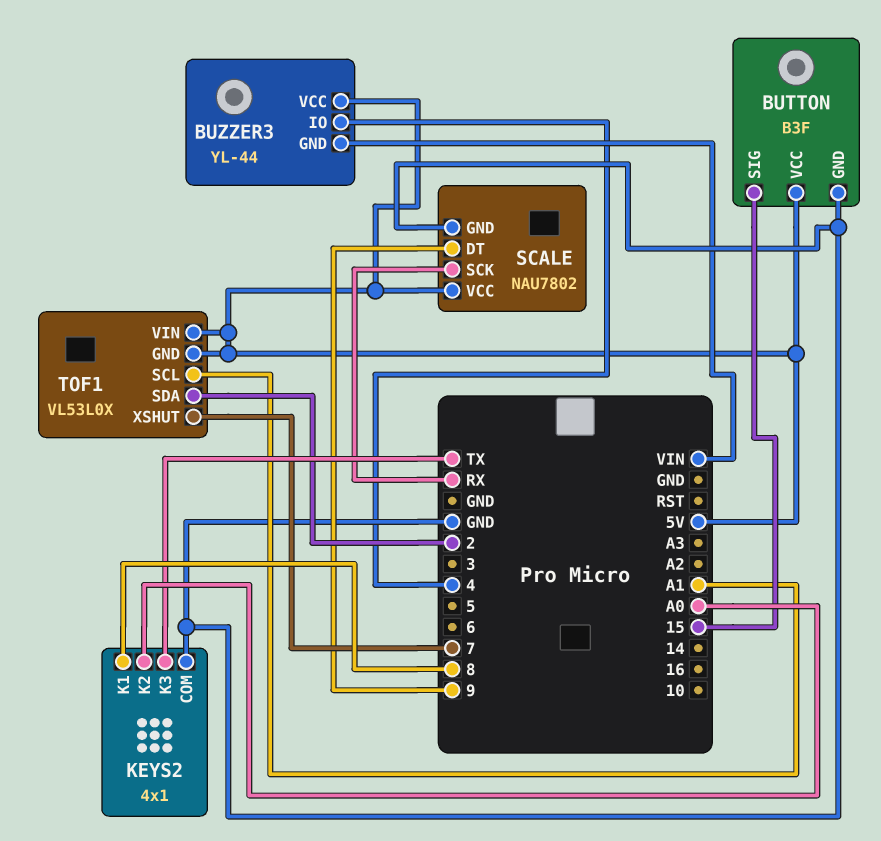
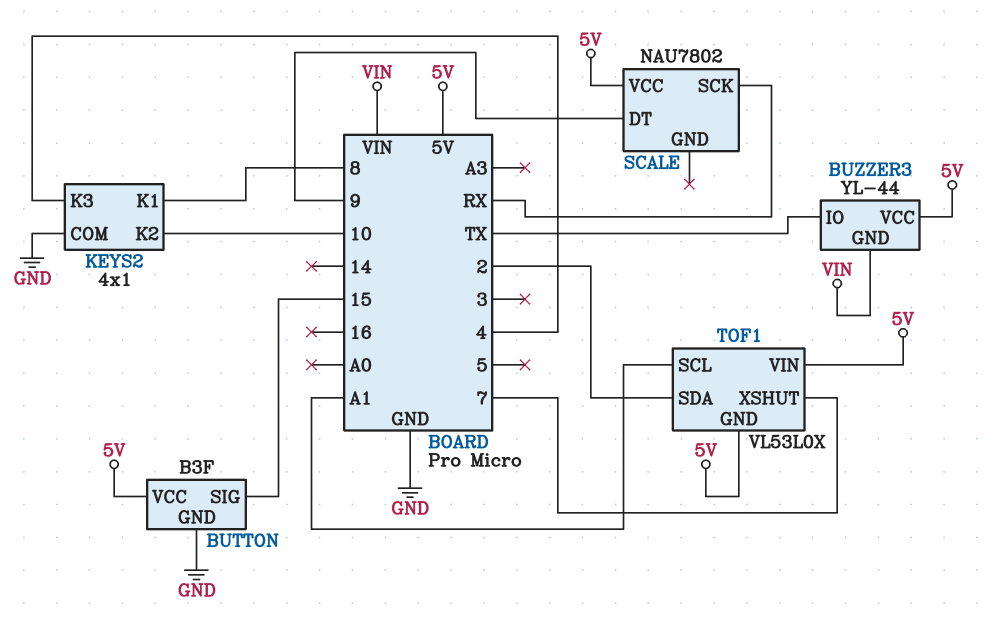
BUZZER3 pin IO: 4 -> TX
KEYS2 pin K2: A0 -> 10
KEYS2 pin K3: TX -> 4
SCALE pin GND: GND -> none

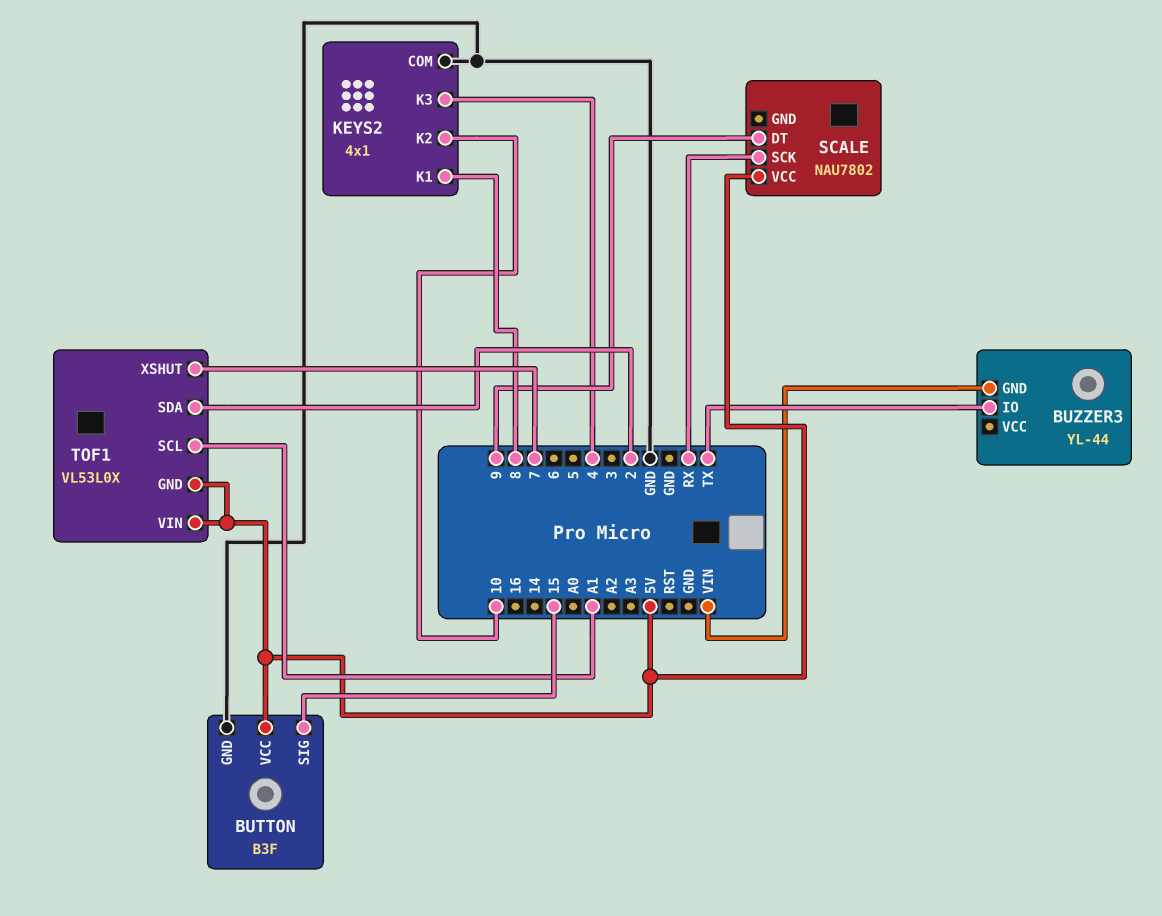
BUZZER3 pin VCC: 5V -> none

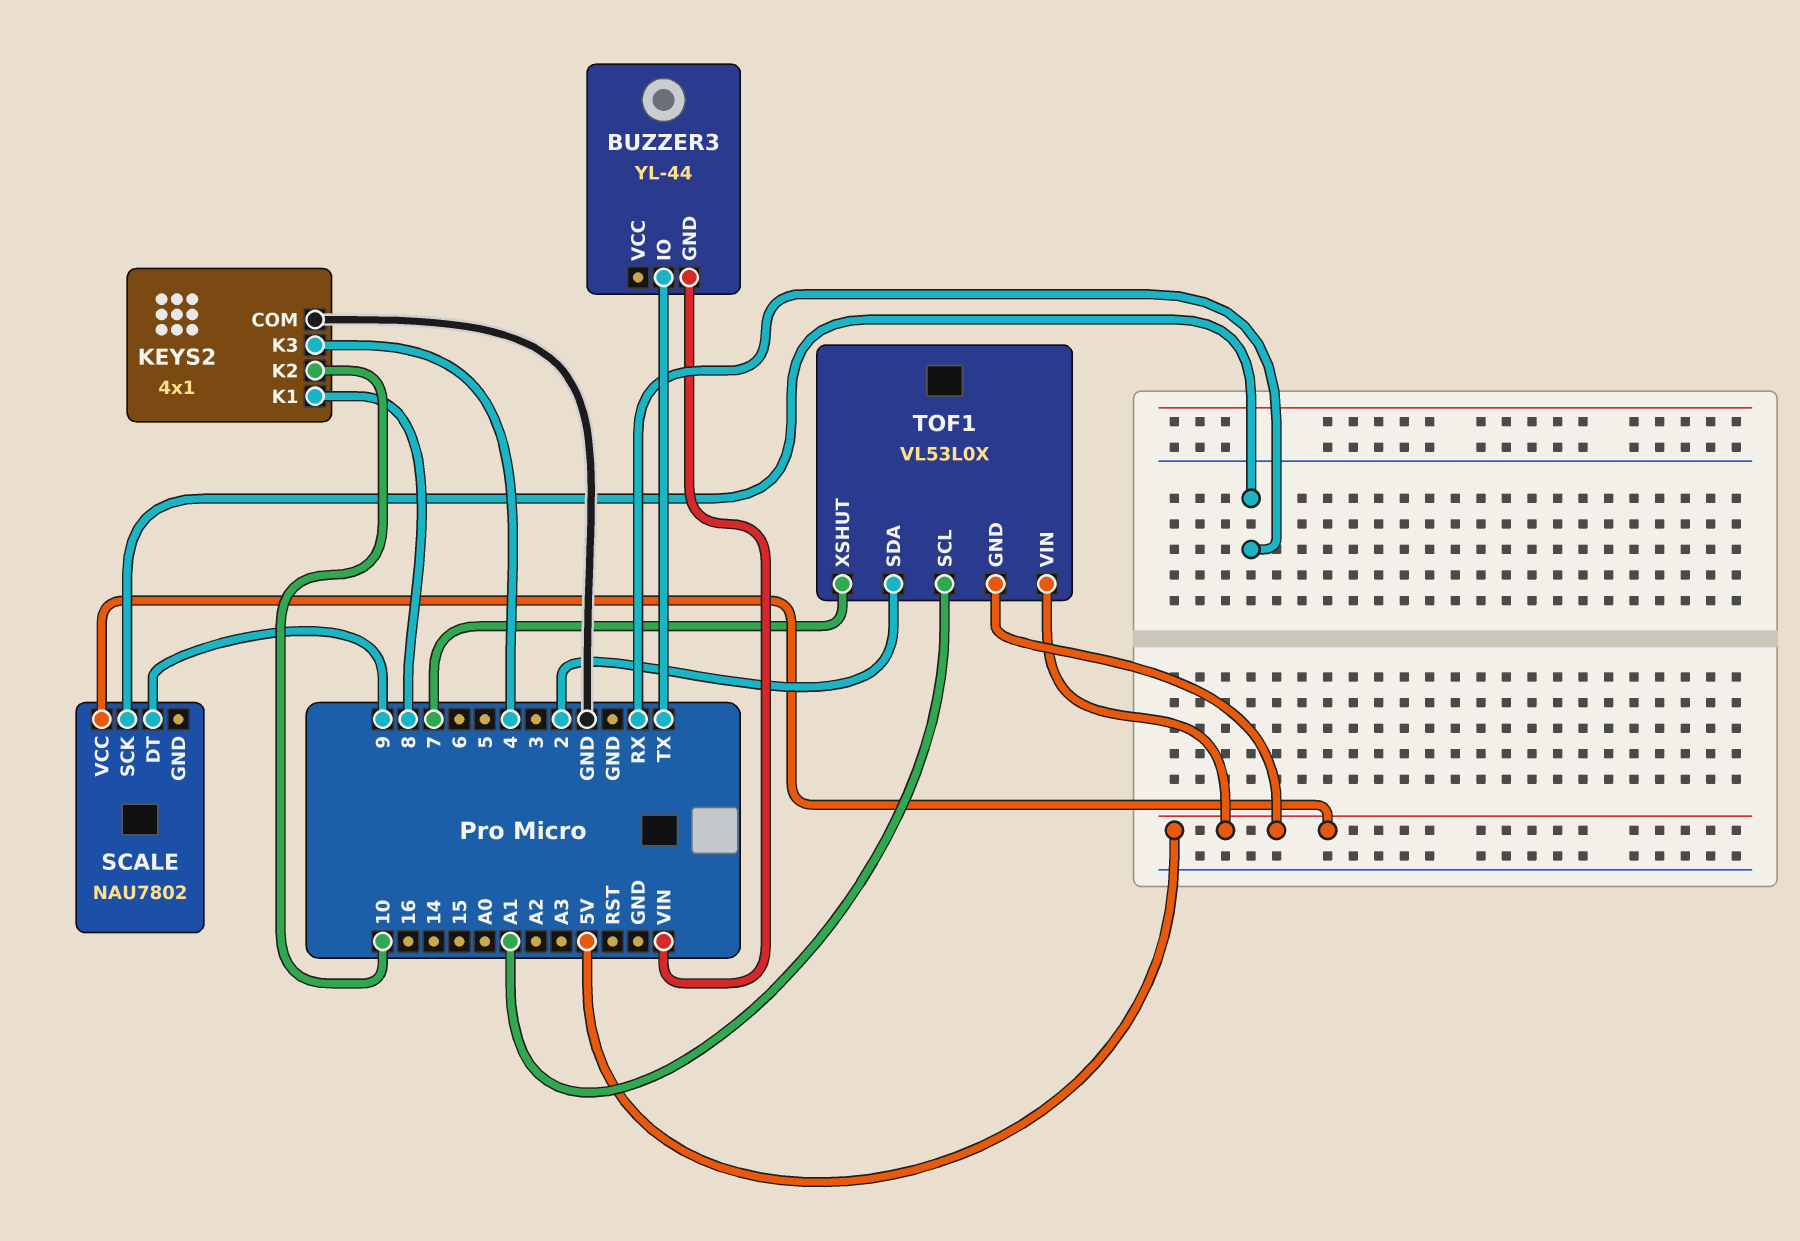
BUTTON: B3F -> none
BUTTON pin GND: GND -> none
BUTTON pin SIG: 15 -> none
BUTTON pin VCC: 5V -> none

